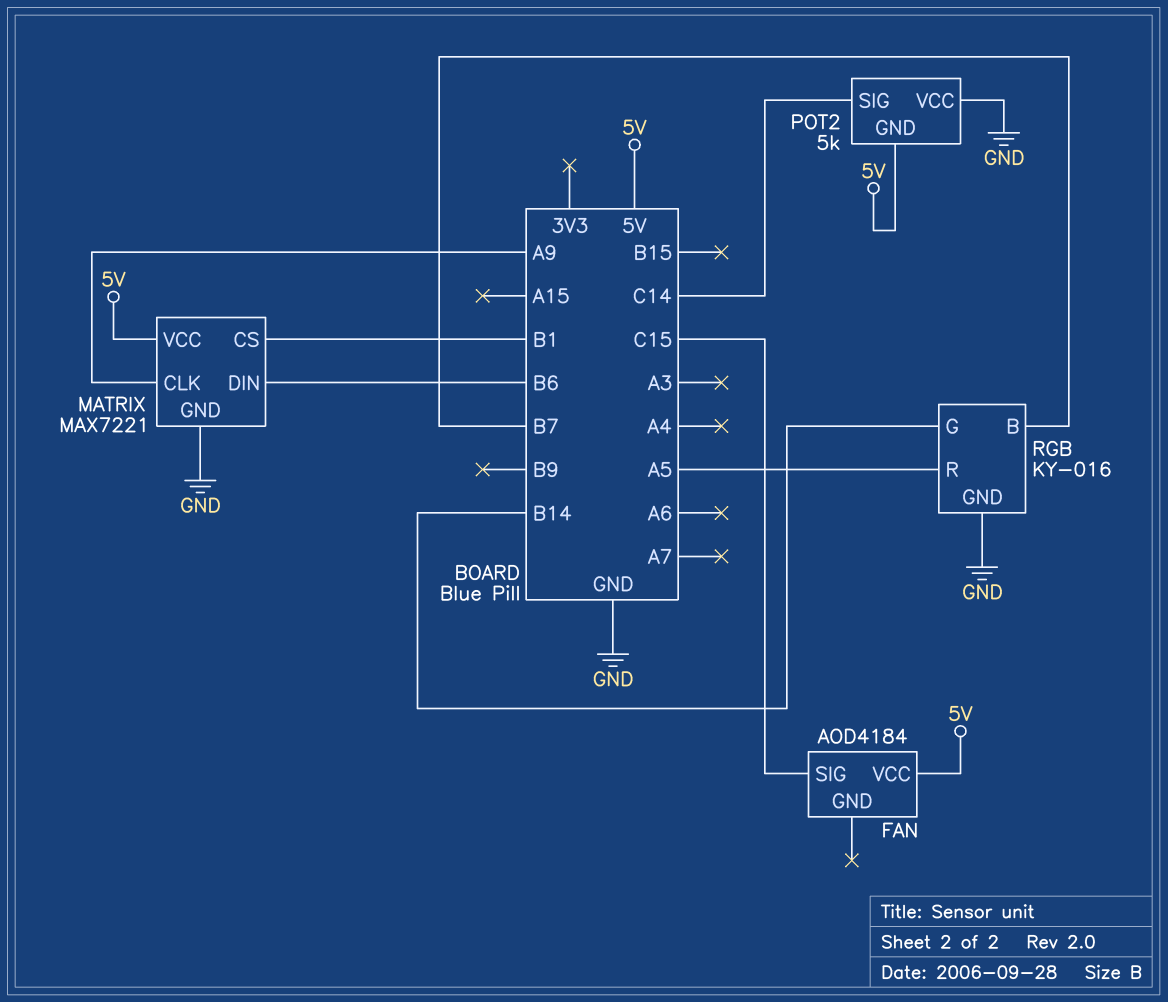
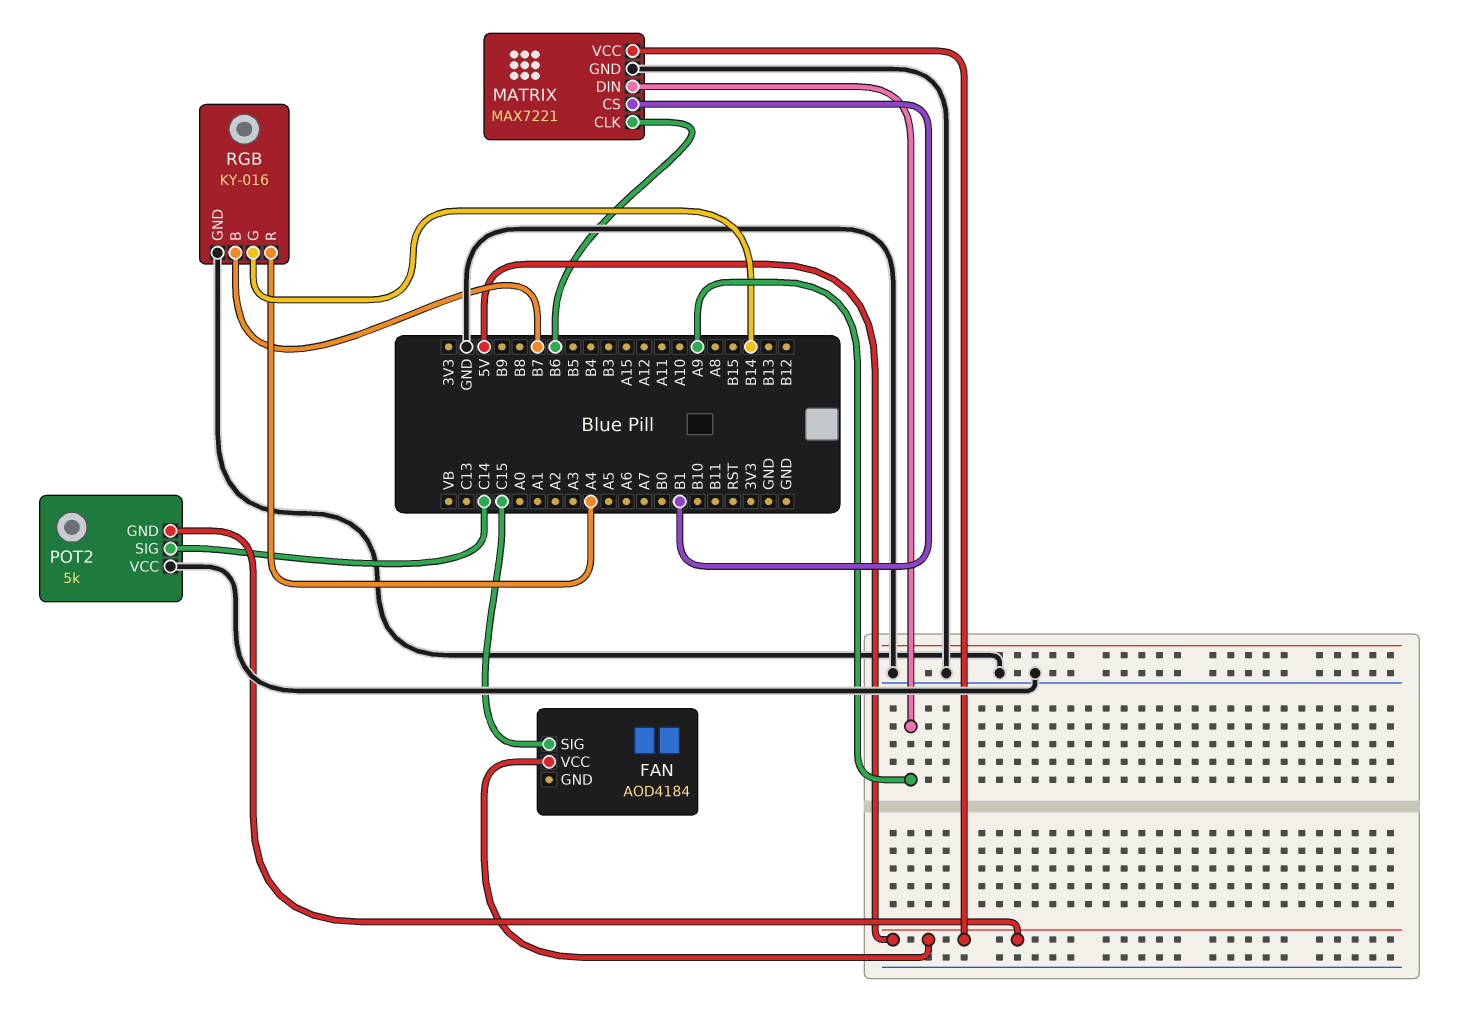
MATRIX pin CLK: A9 -> B6
MATRIX pin DIN: B6 -> A9
RGB pin R: A5 -> A4

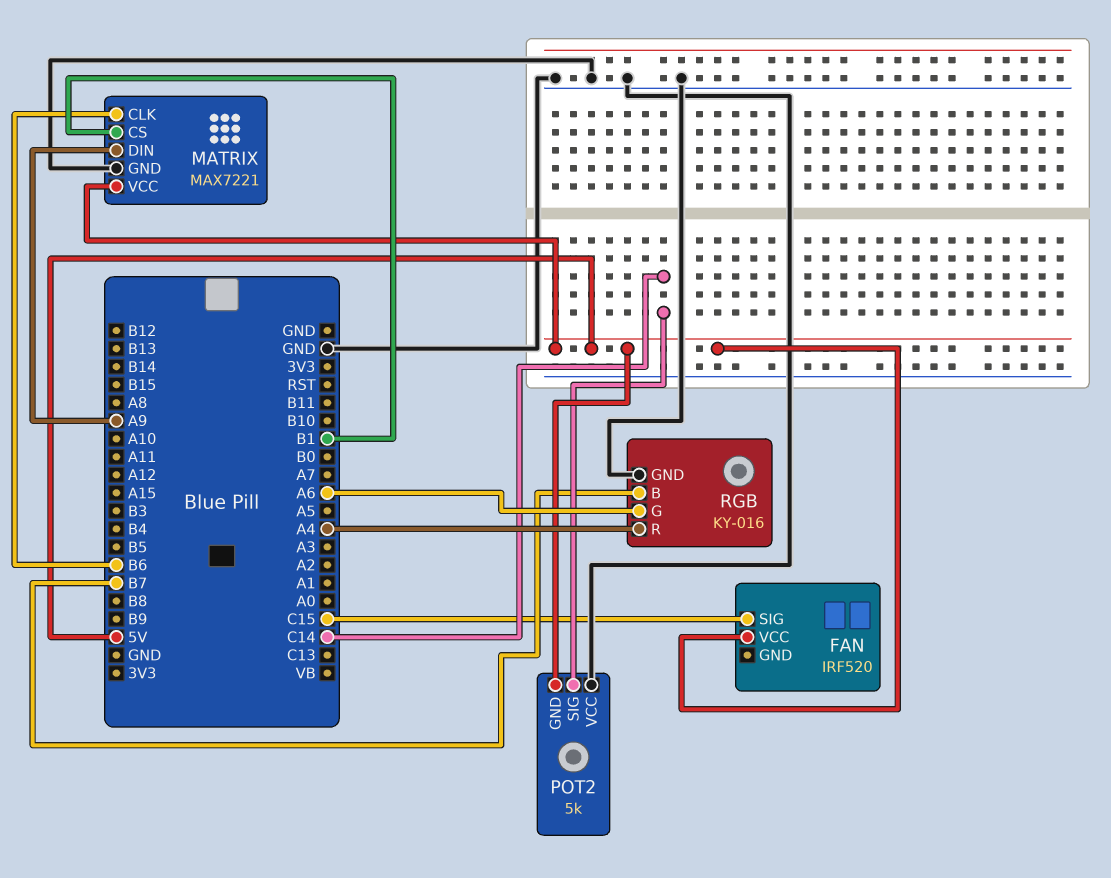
FAN: AOD4184 -> IRF520
RGB pin G: B14 -> A6

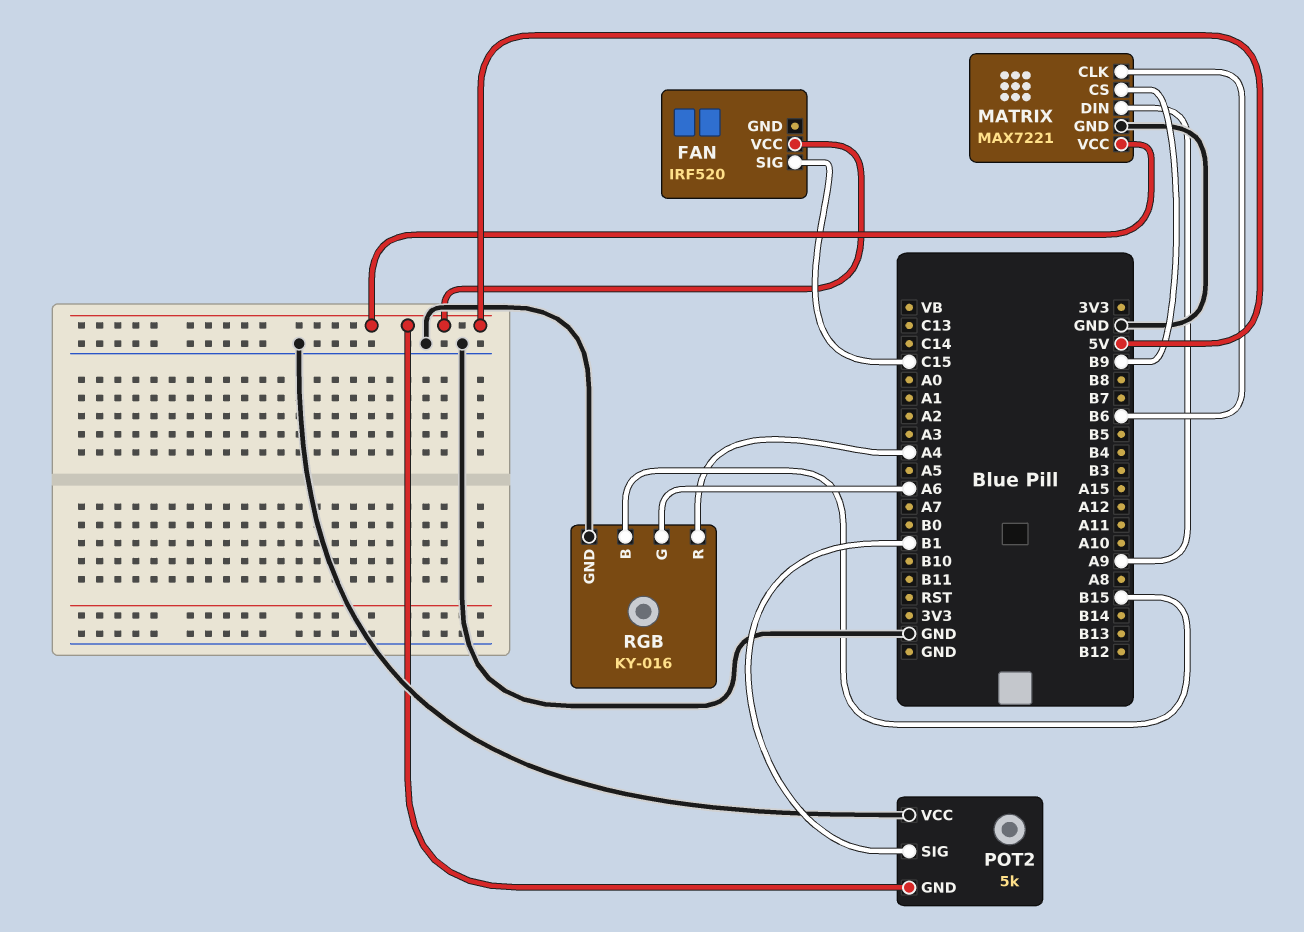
MATRIX pin CS: B1 -> B9
POT2 pin SIG: C14 -> B1
RGB pin B: B7 -> B15

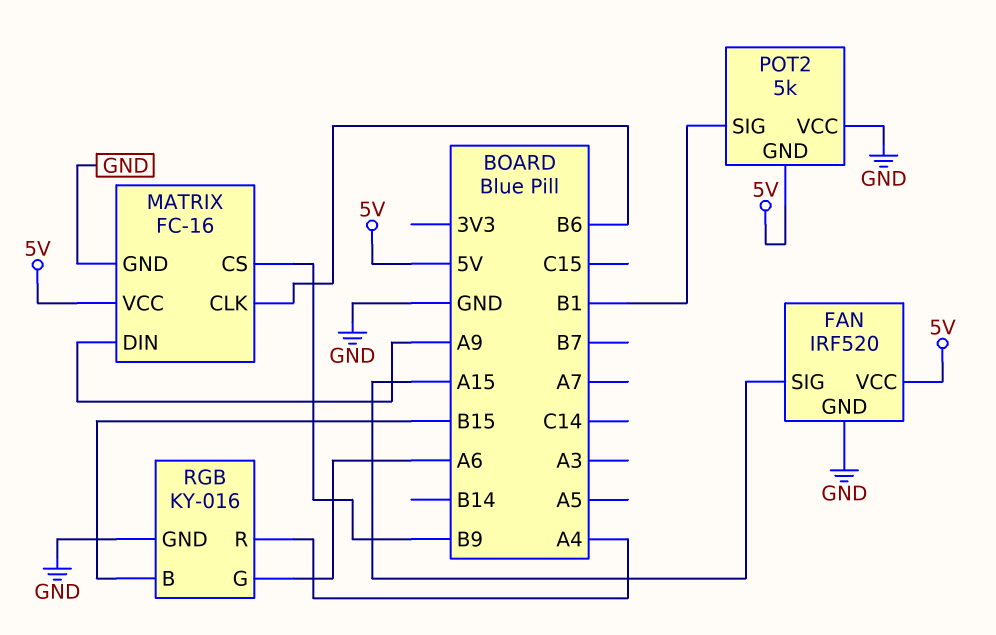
FAN pin GND: none -> GND
FAN pin SIG: C15 -> A15
MATRIX: MAX7221 -> FC-16

